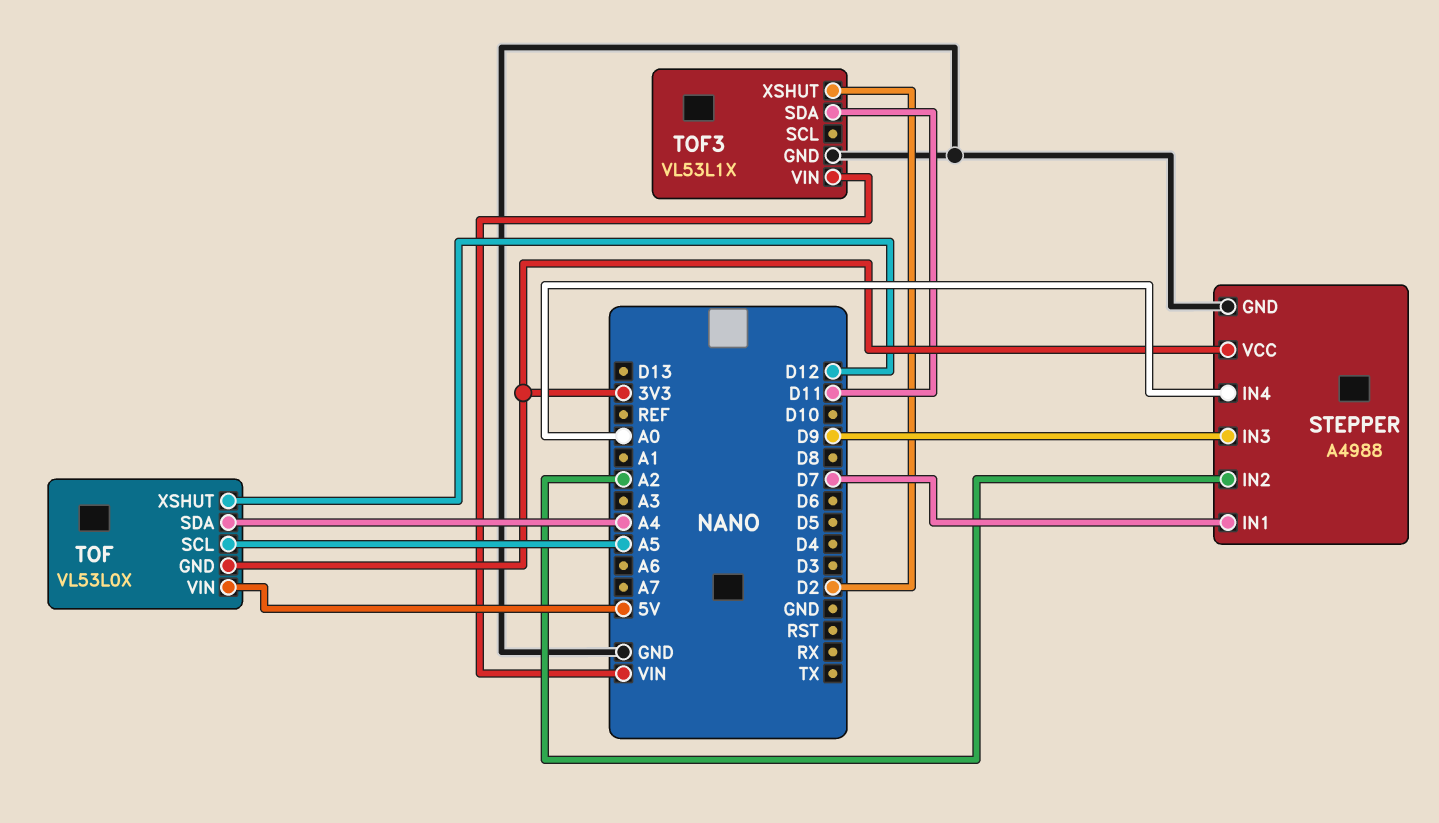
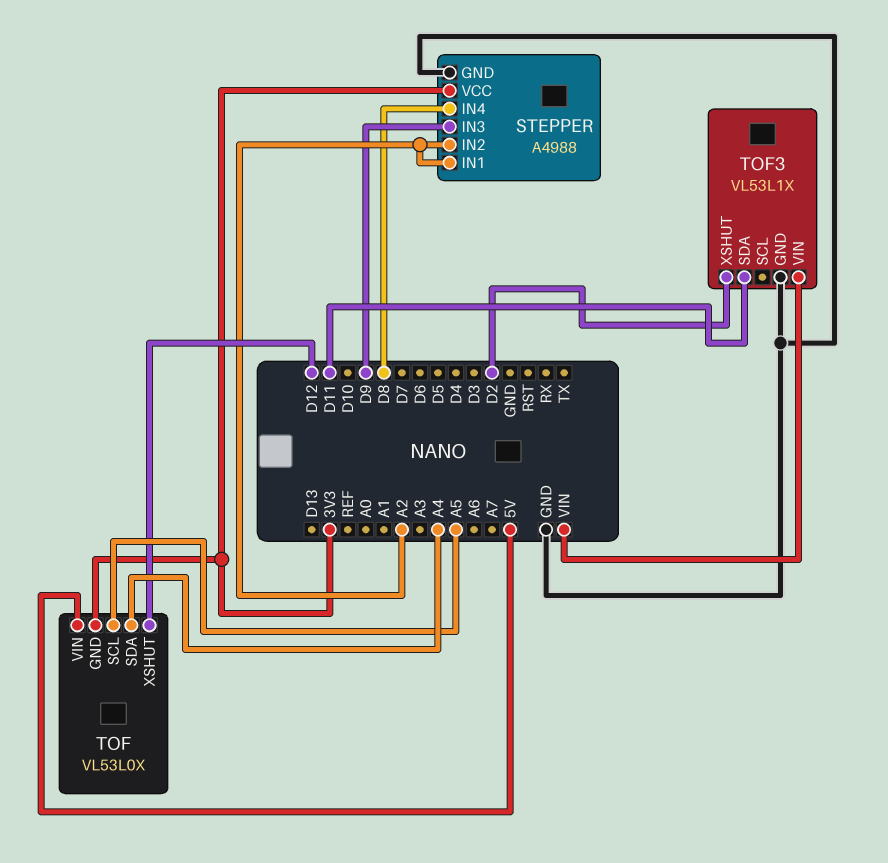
STEPPER pin IN1: D7 -> A2
STEPPER pin IN4: A0 -> D8

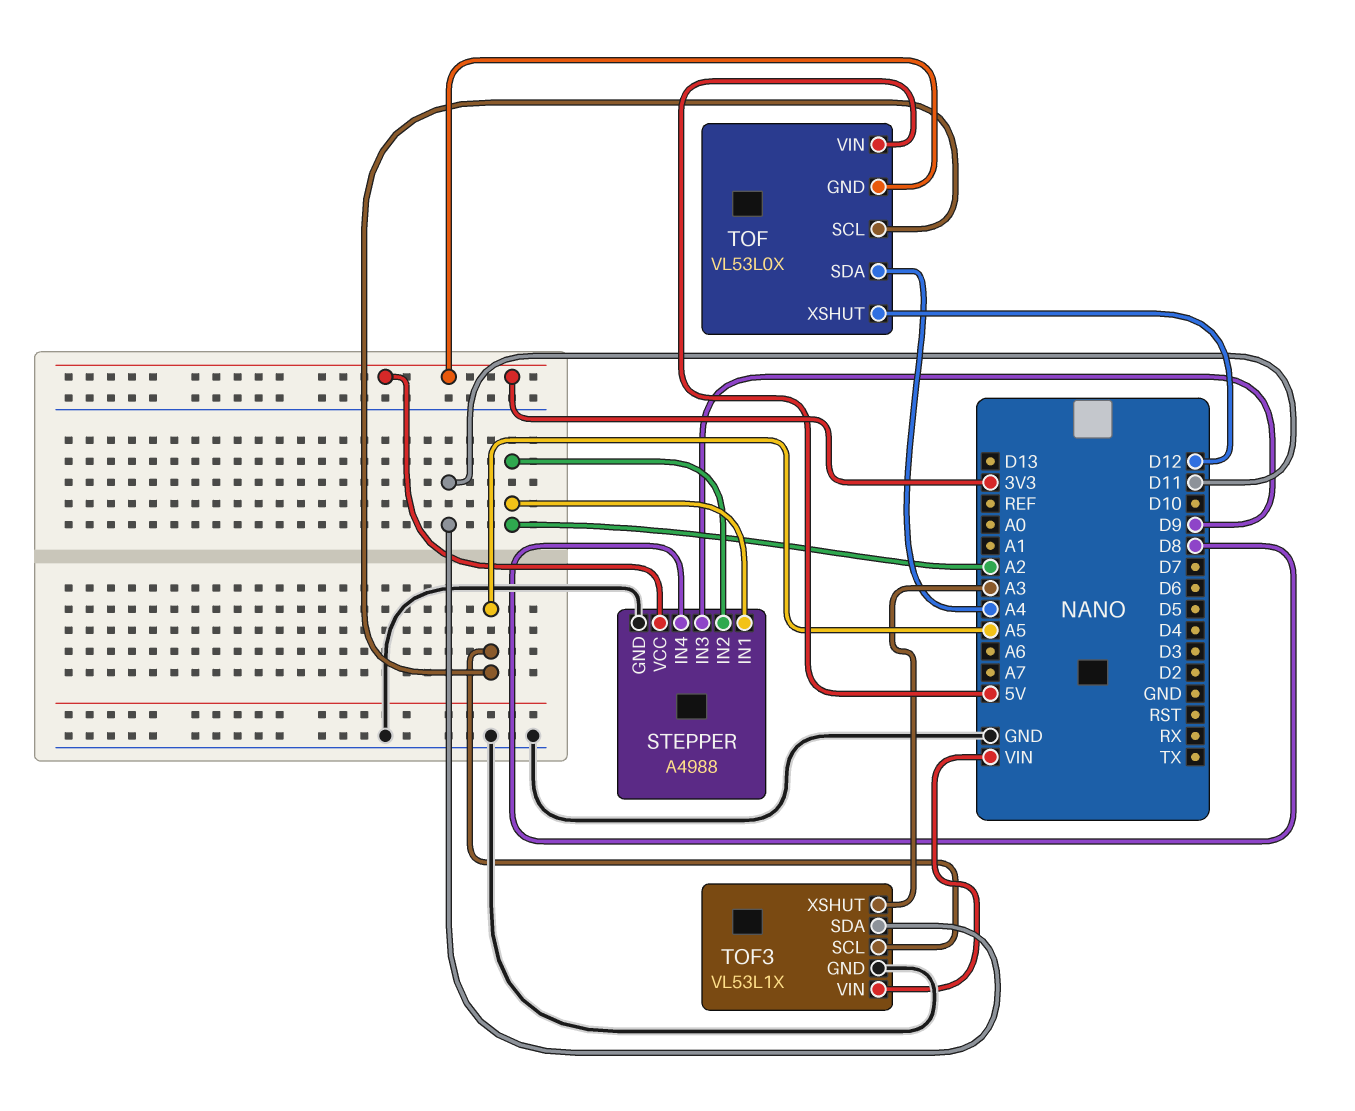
TOF3 pin SCL: none -> A5
TOF3 pin XSHUT: D2 -> A3

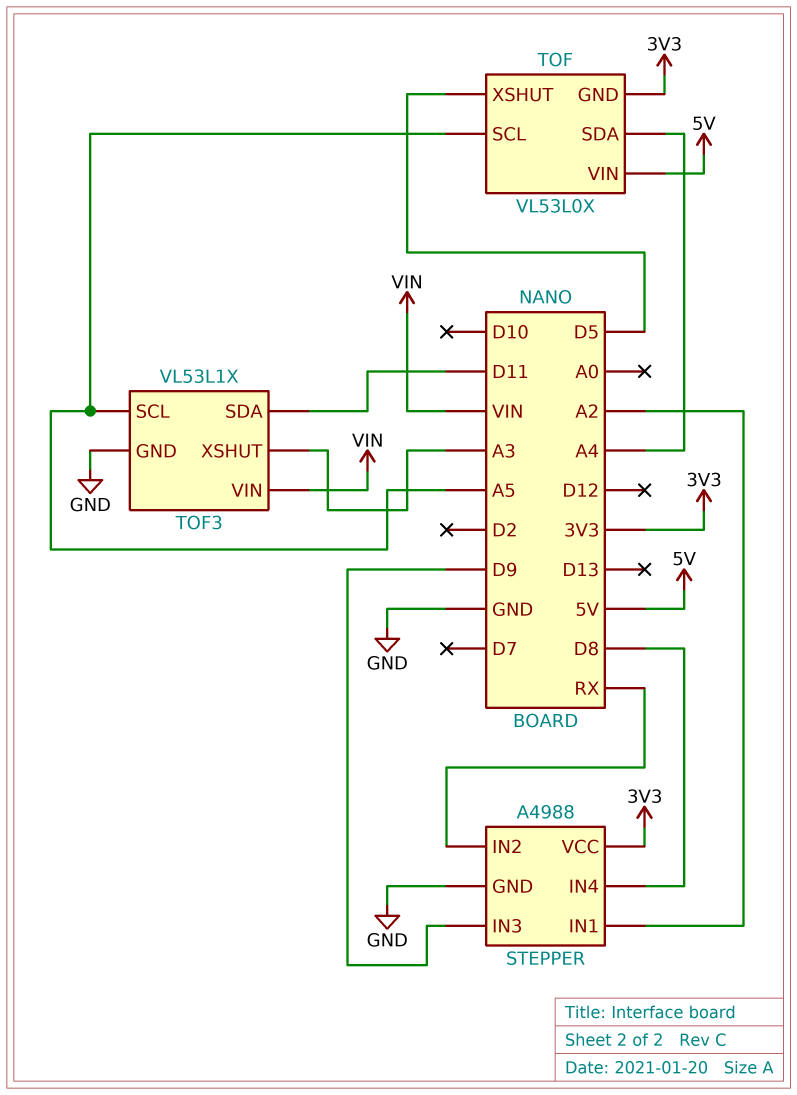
STEPPER pin IN2: A2 -> RX
TOF pin XSHUT: D12 -> D5

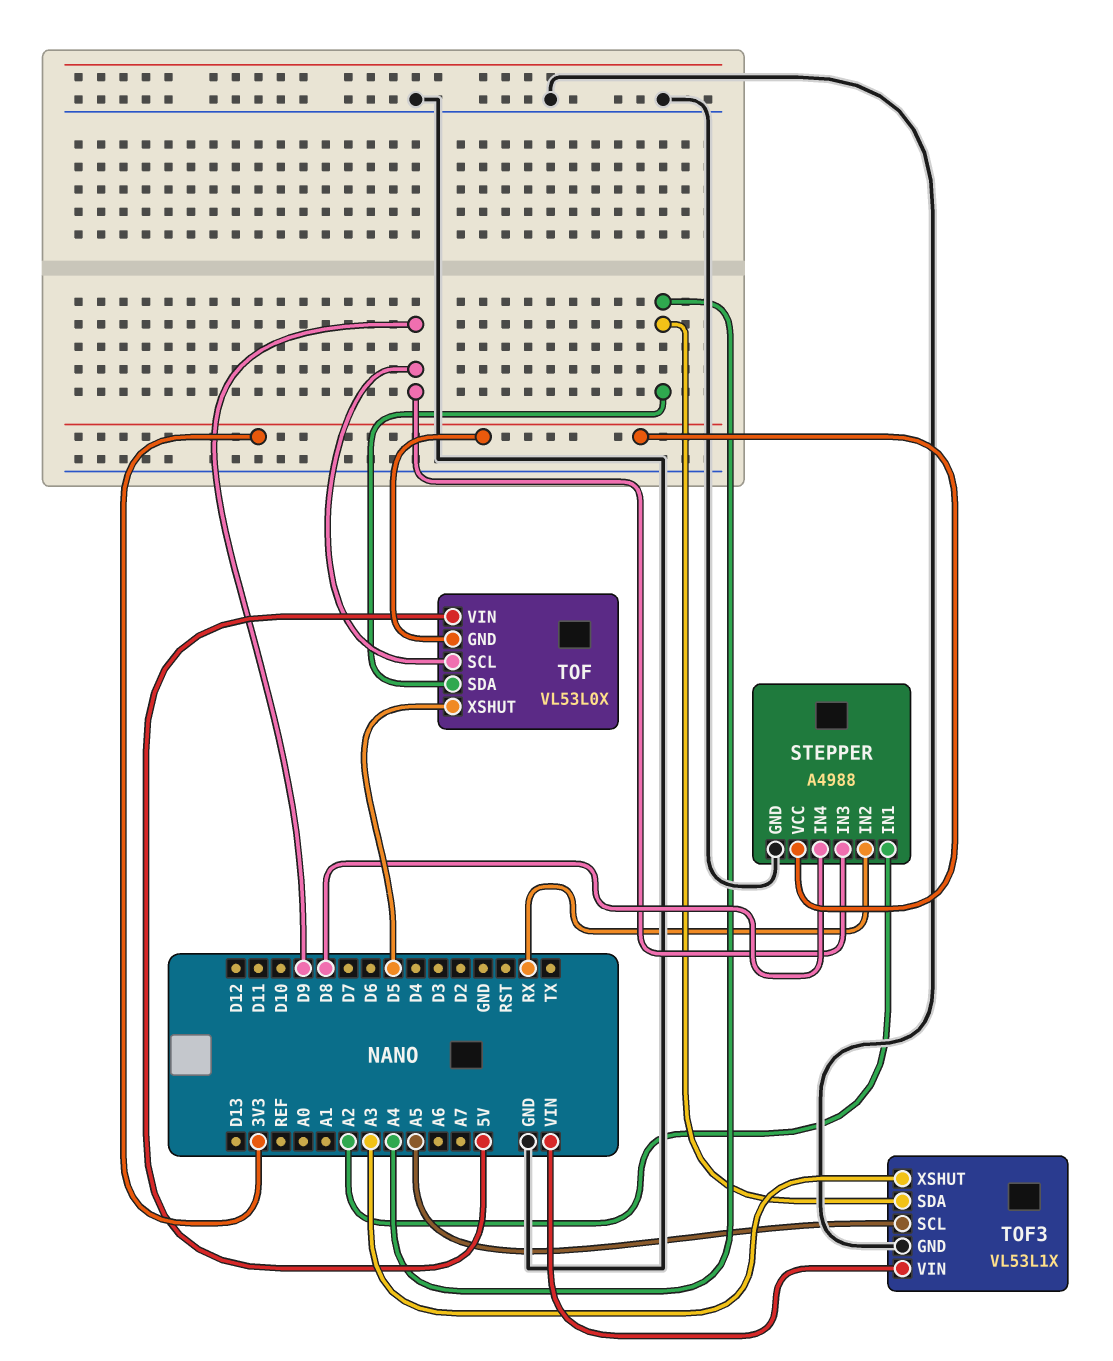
TOF pin SCL: A5 -> D9
TOF3 pin SDA: D11 -> A4

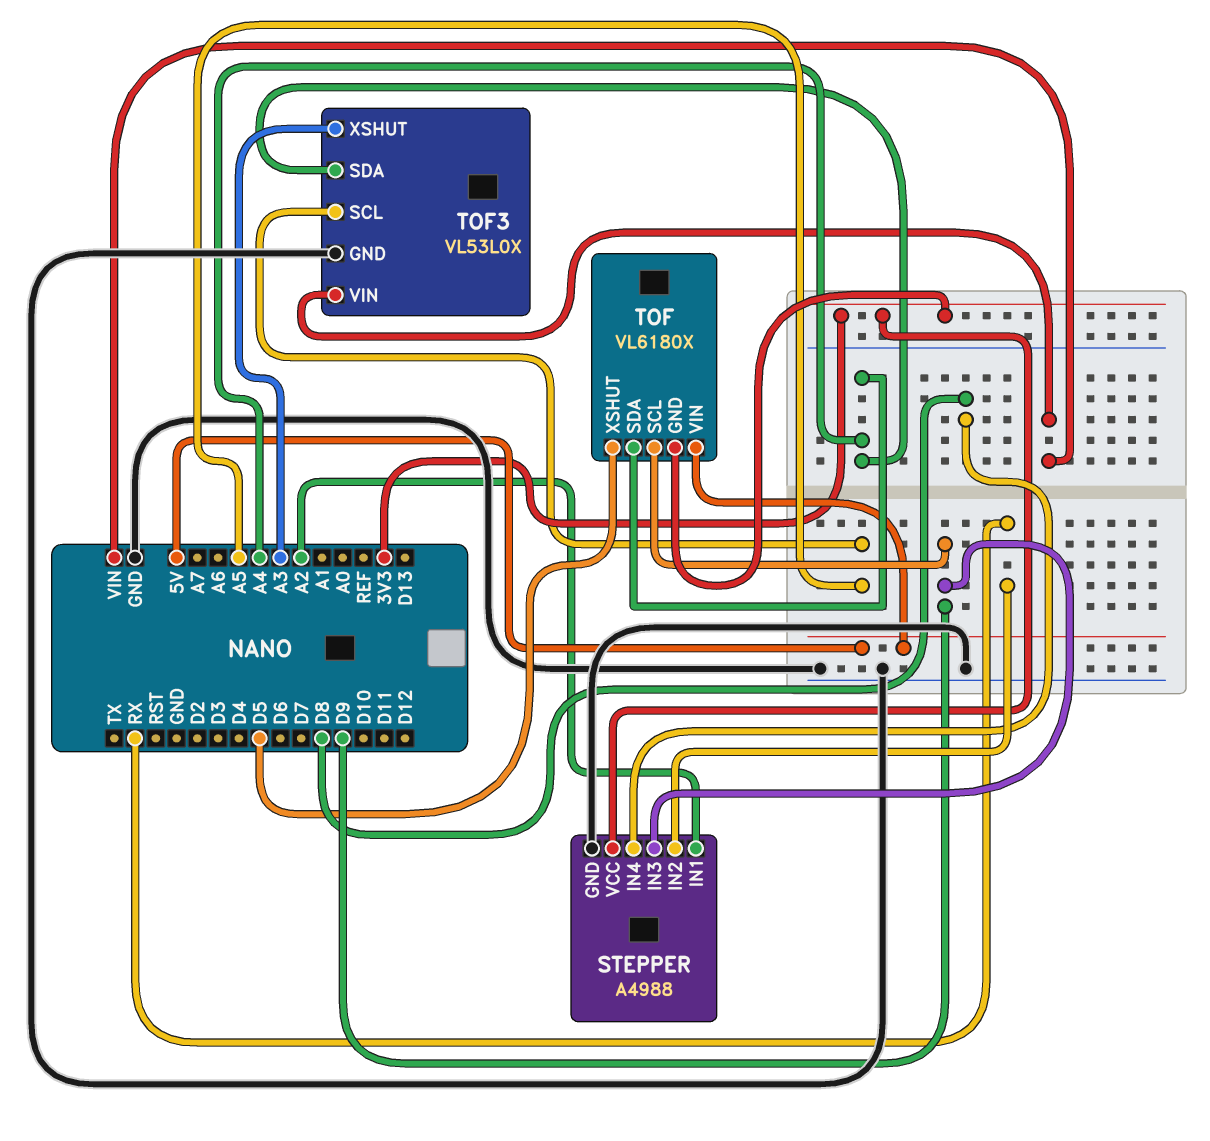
TOF: VL53L0X -> VL6180X
TOF3: VL53L1X -> VL53L0X

